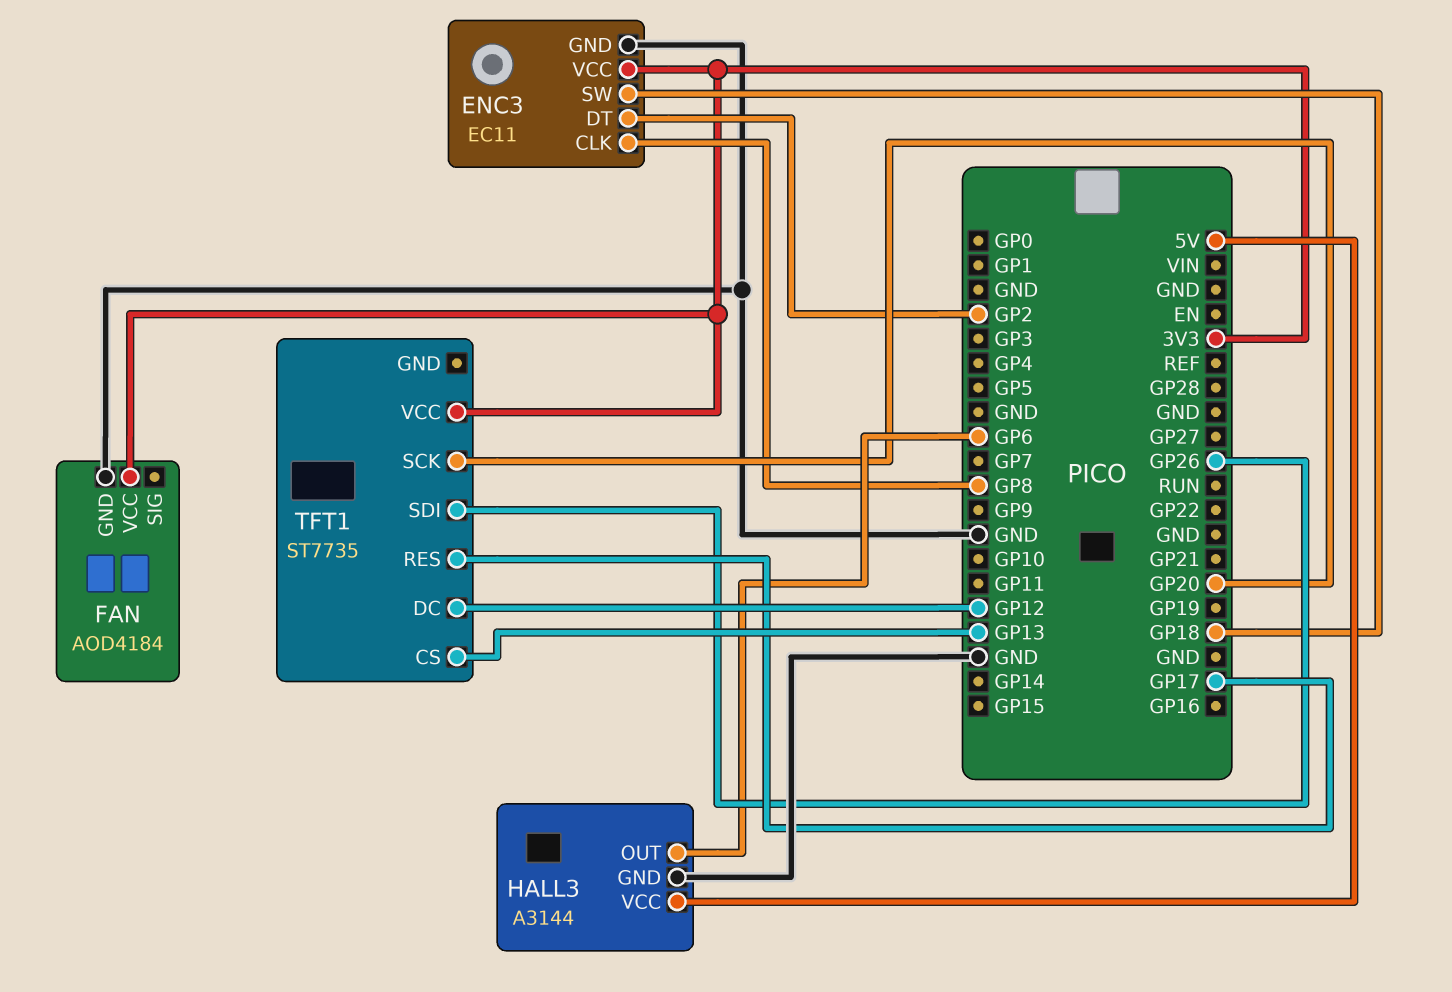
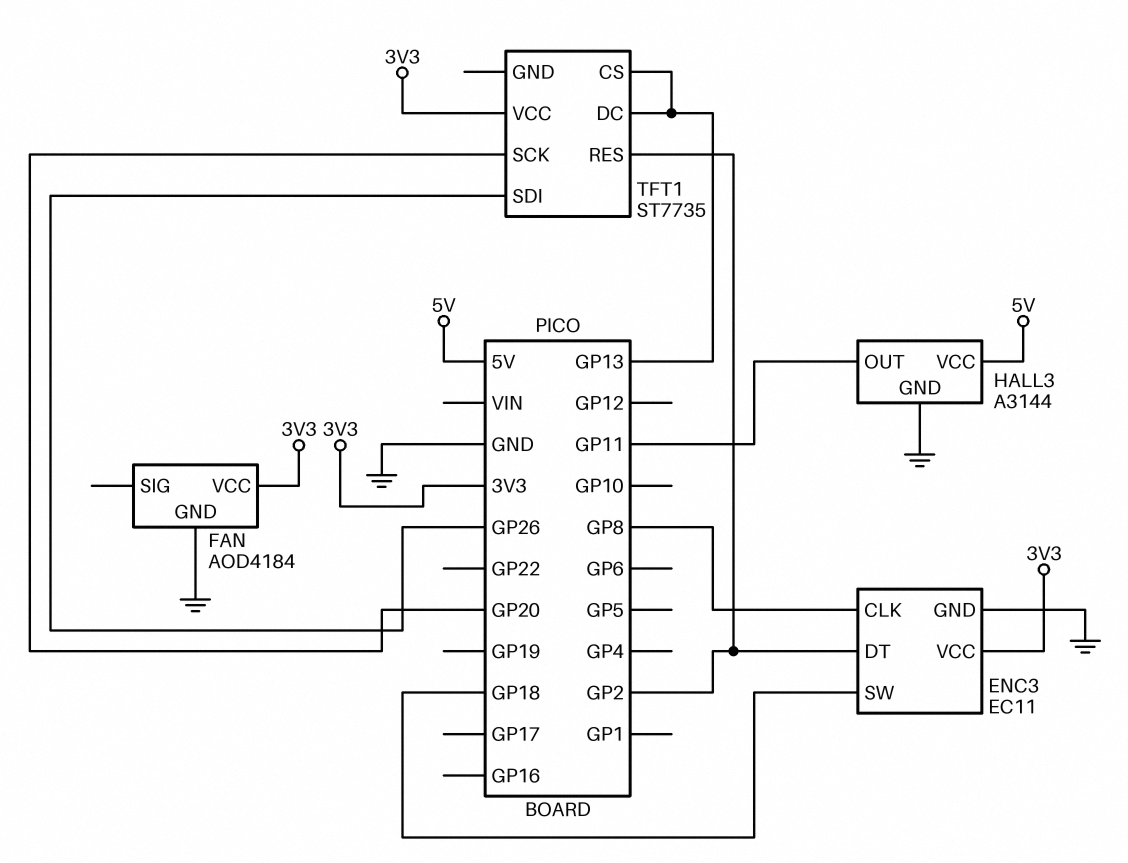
HALL3 pin OUT: GP6 -> GP11
TFT1 pin DC: GP12 -> GP13
TFT1 pin RES: GP17 -> GP2

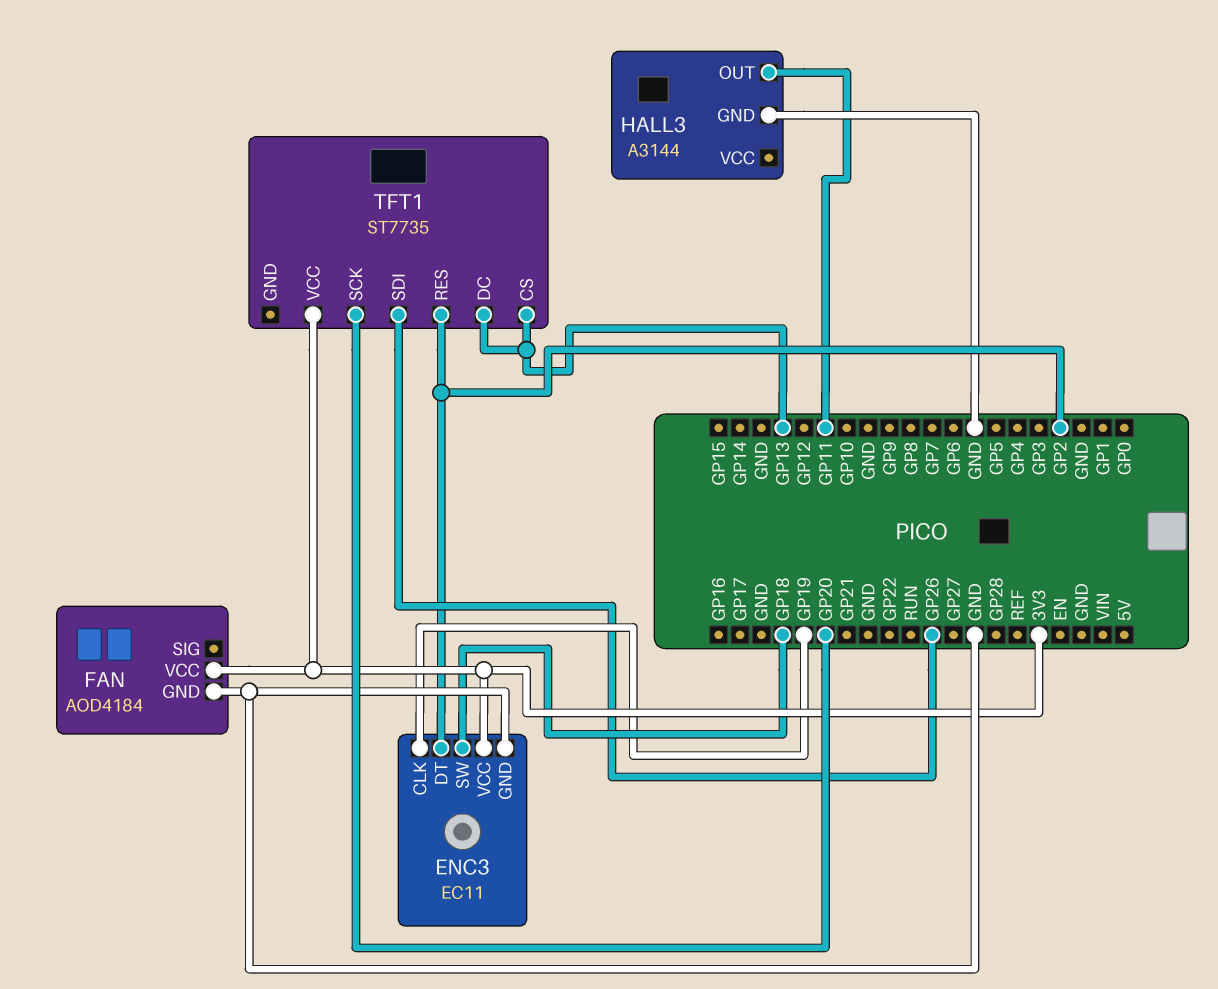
ENC3 pin CLK: GP8 -> GP19
HALL3 pin VCC: 5V -> none

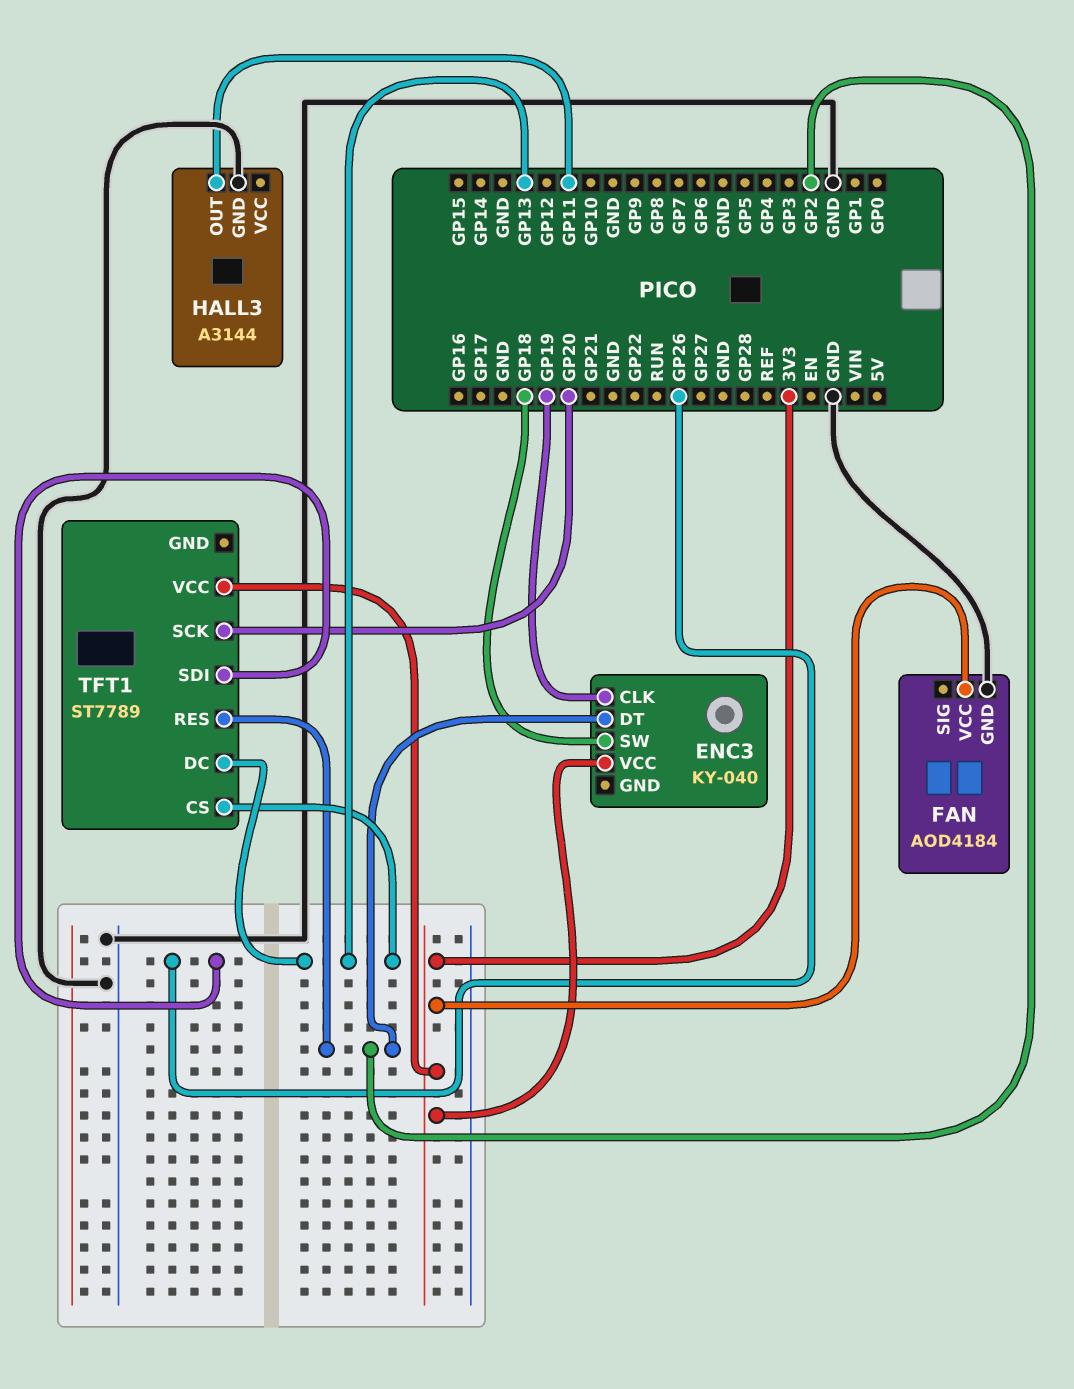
ENC3: EC11 -> KY-040
ENC3 pin GND: GND -> none
TFT1: ST7735 -> ST7789

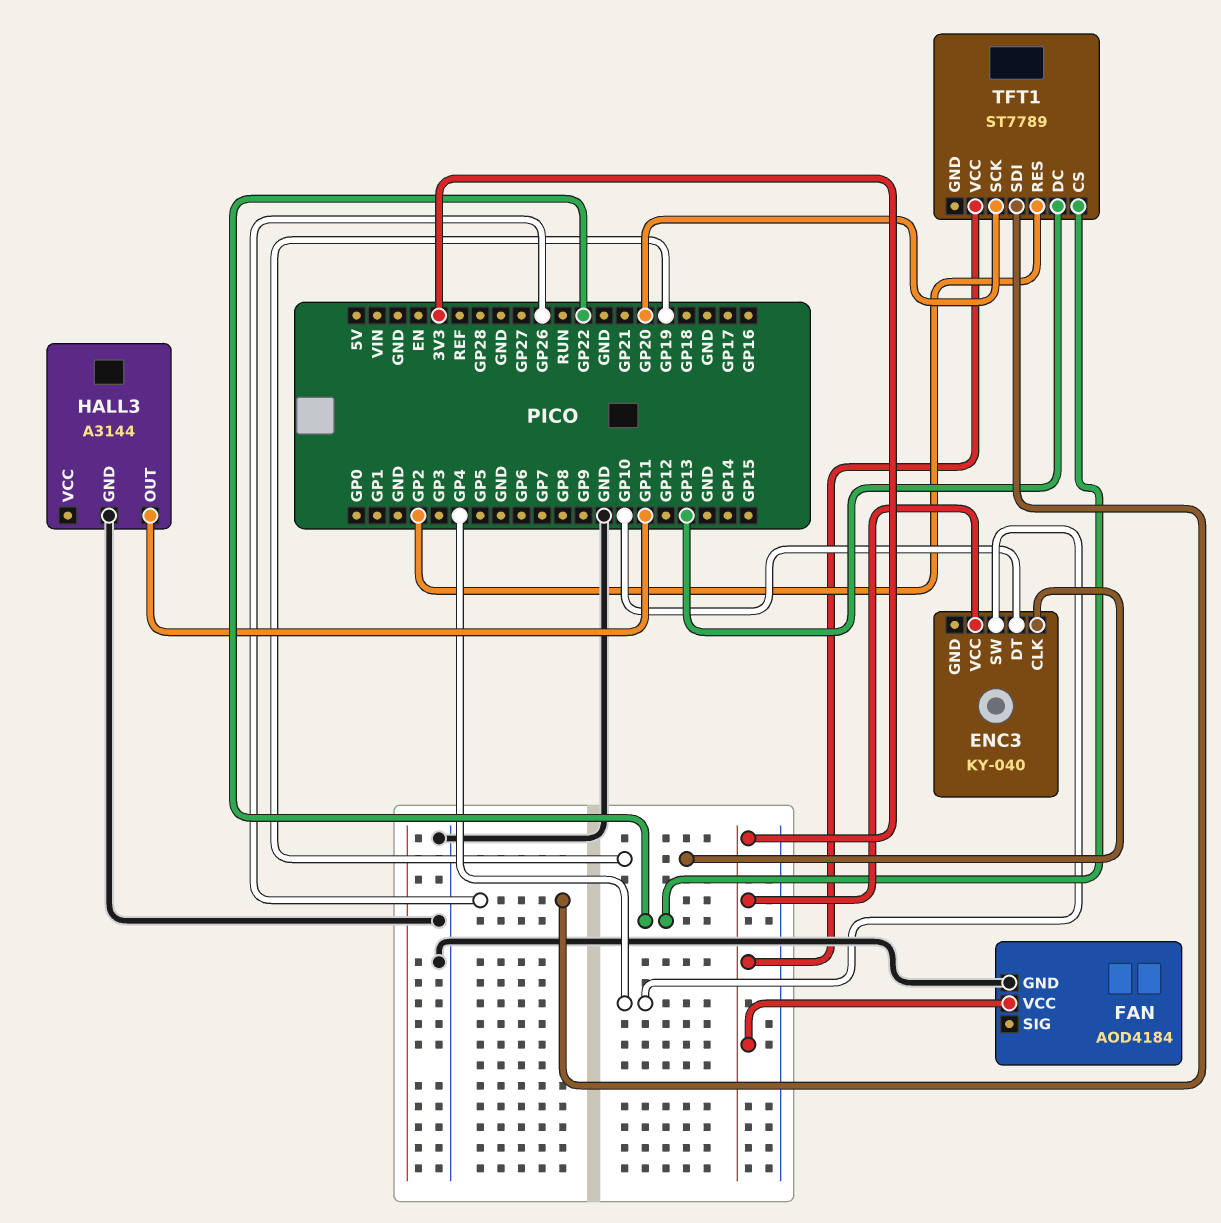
ENC3 pin DT: GP2 -> GP10
ENC3 pin SW: GP18 -> GP4
TFT1 pin CS: GP13 -> GP22

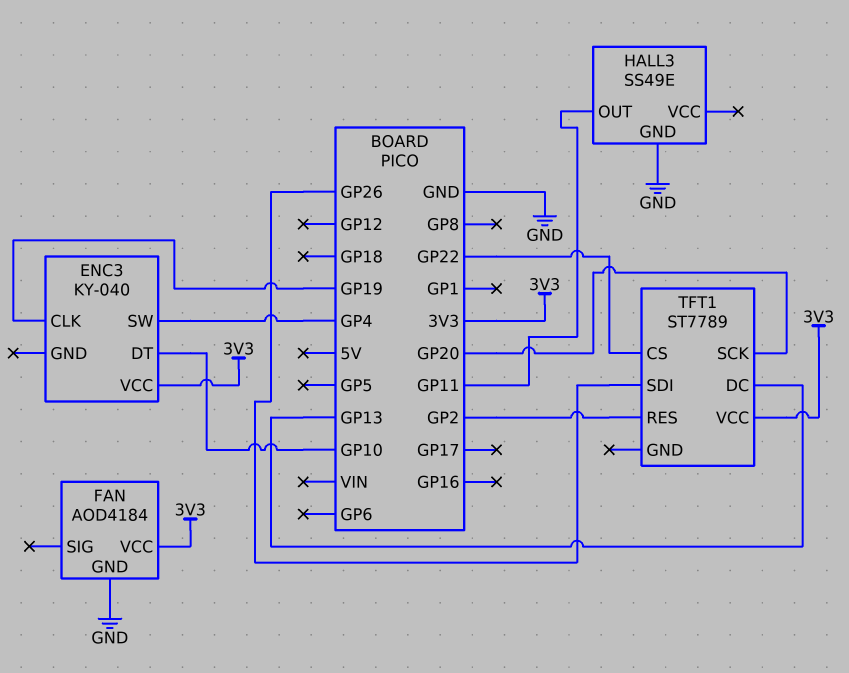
HALL3: A3144 -> SS49E

